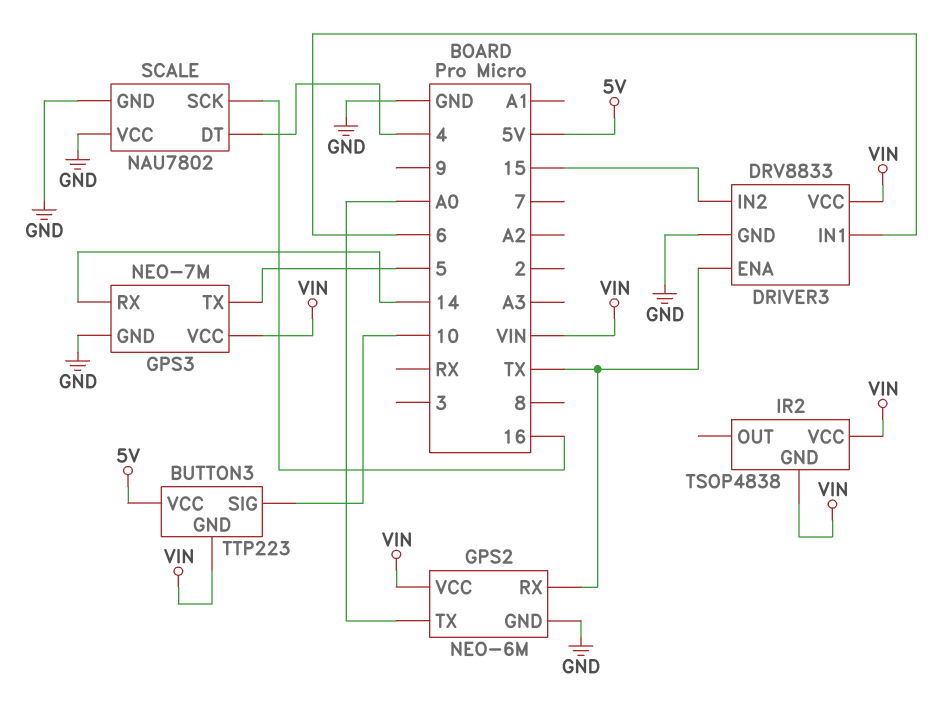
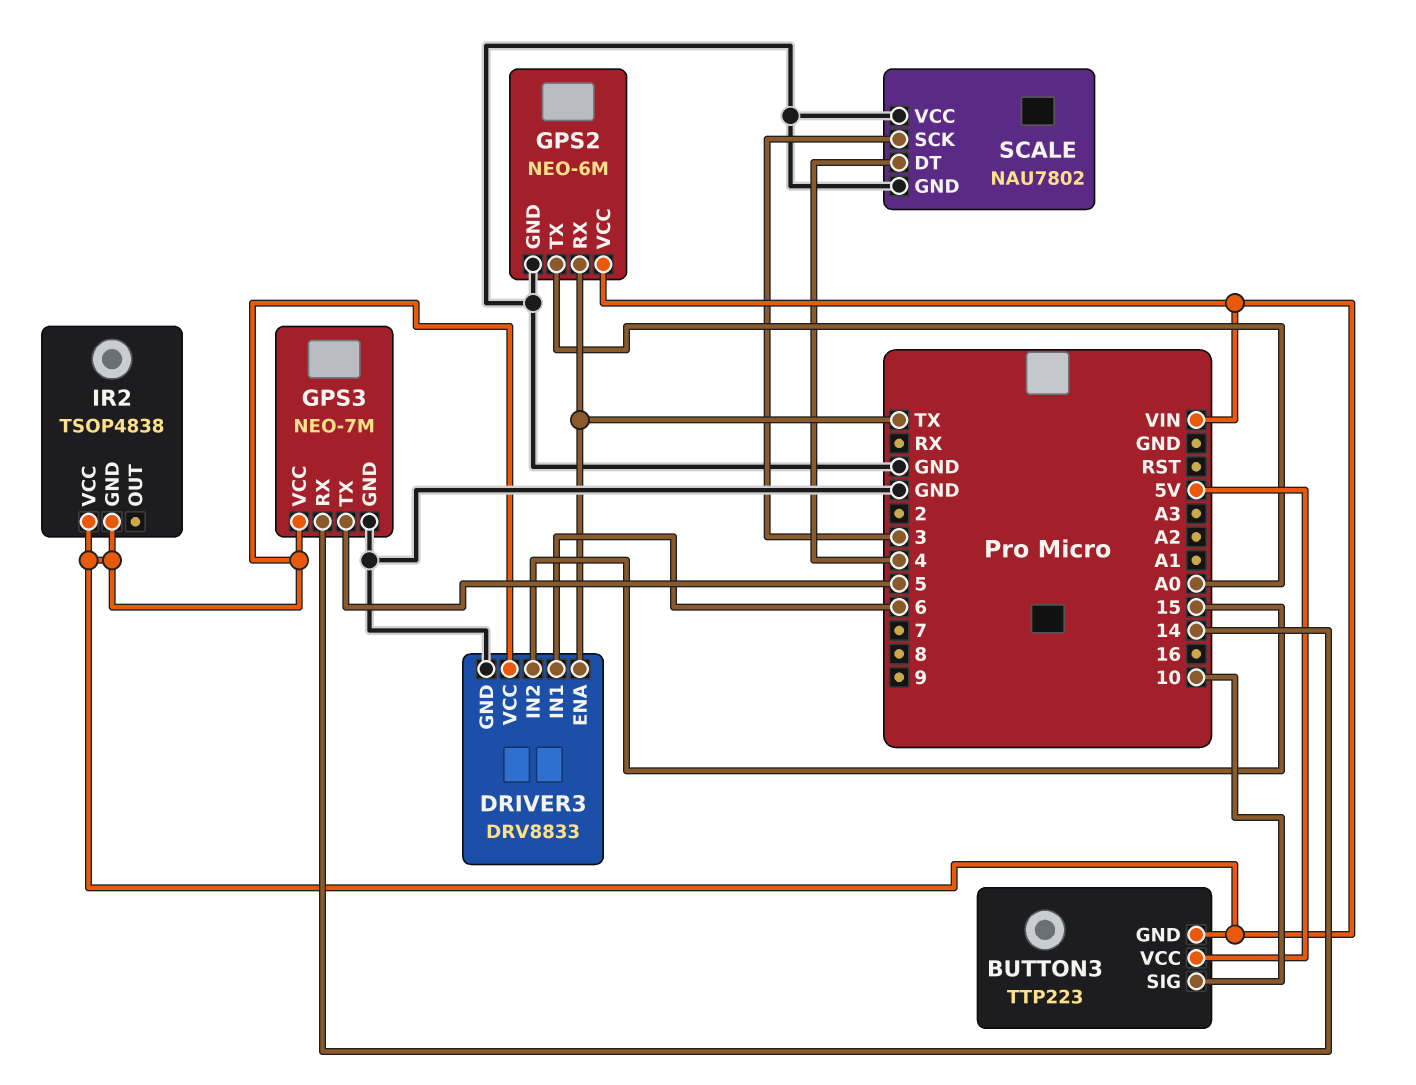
SCALE pin SCK: 16 -> 3

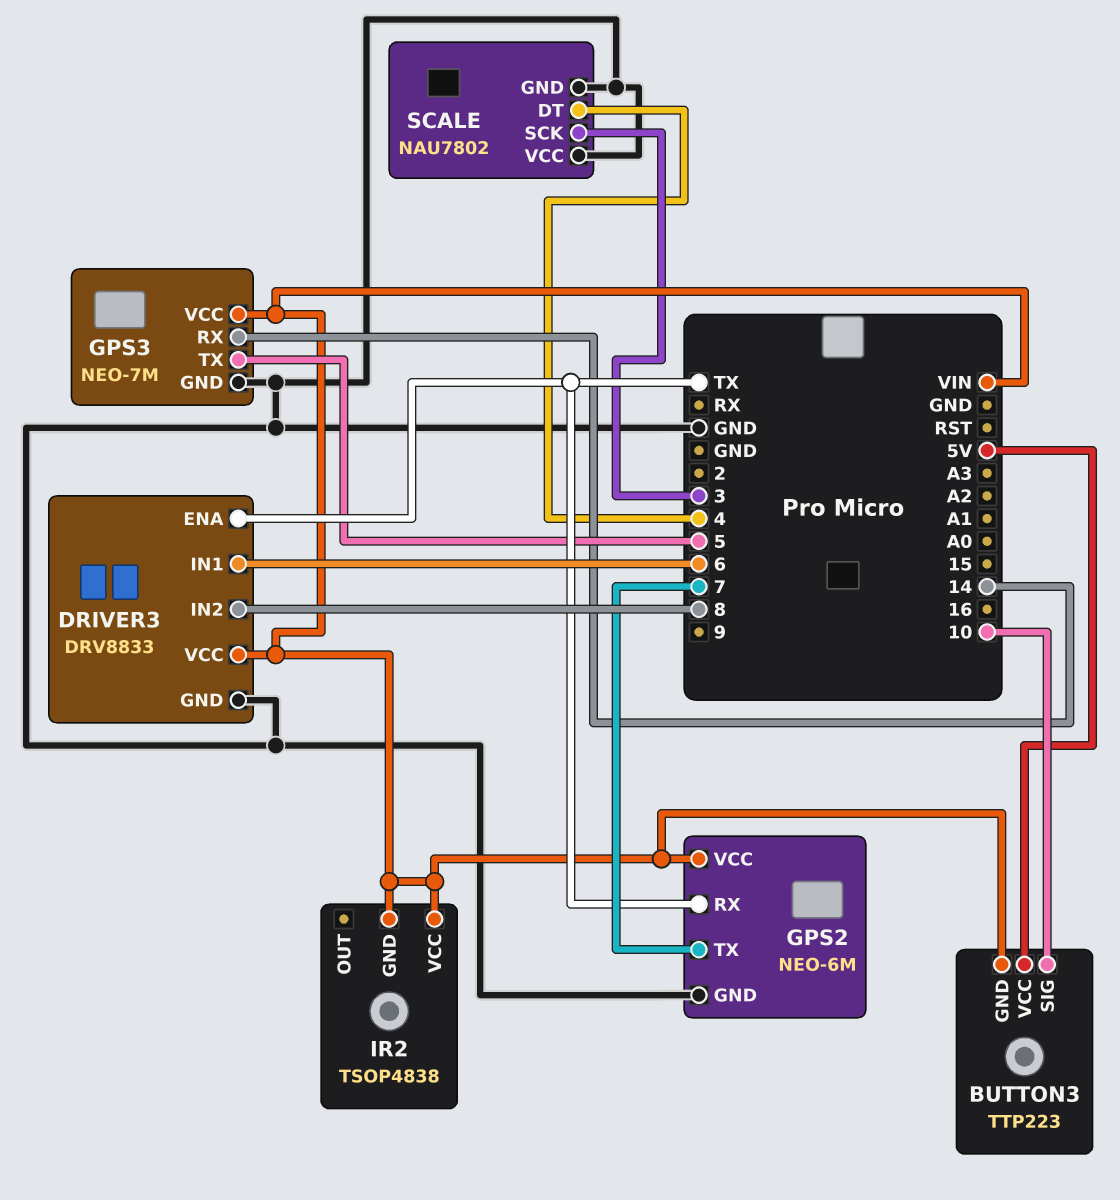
DRIVER3 pin IN2: 15 -> 8
GPS2 pin TX: A0 -> 7

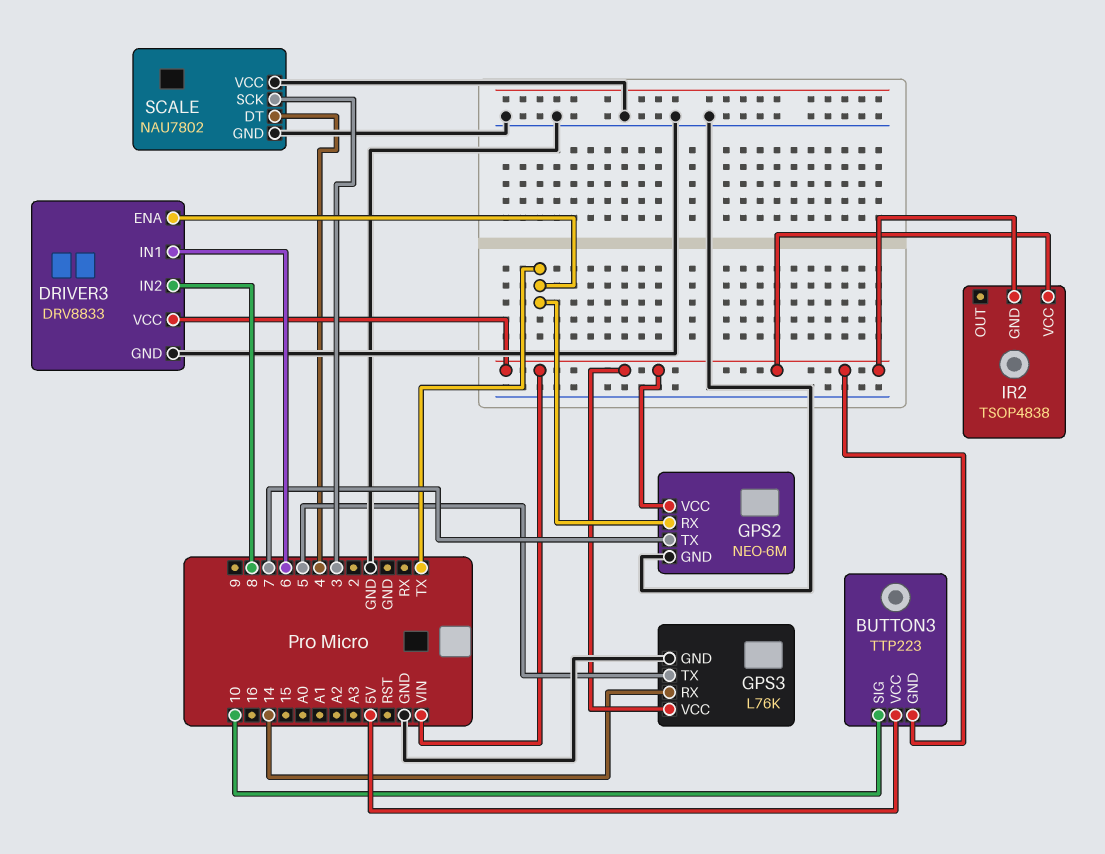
GPS3: NEO-7M -> L76K

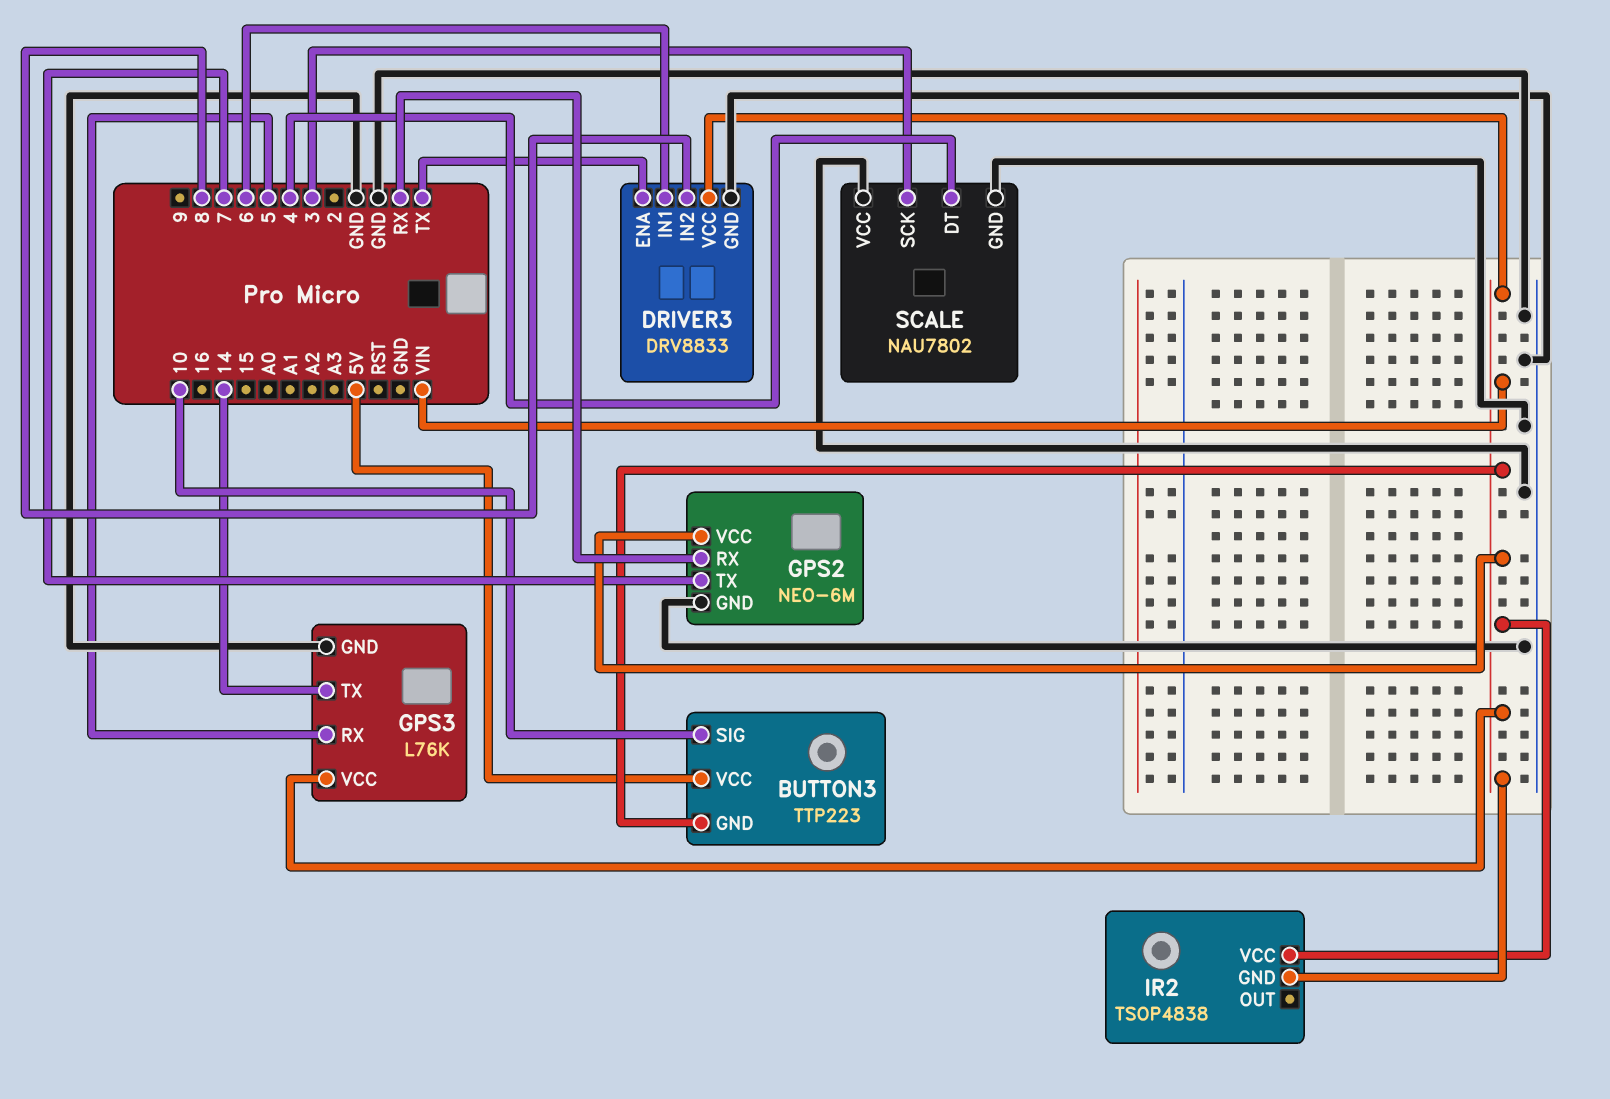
GPS2 pin RX: TX -> RX
GPS3 pin RX: 14 -> 5
GPS3 pin TX: 5 -> 14

